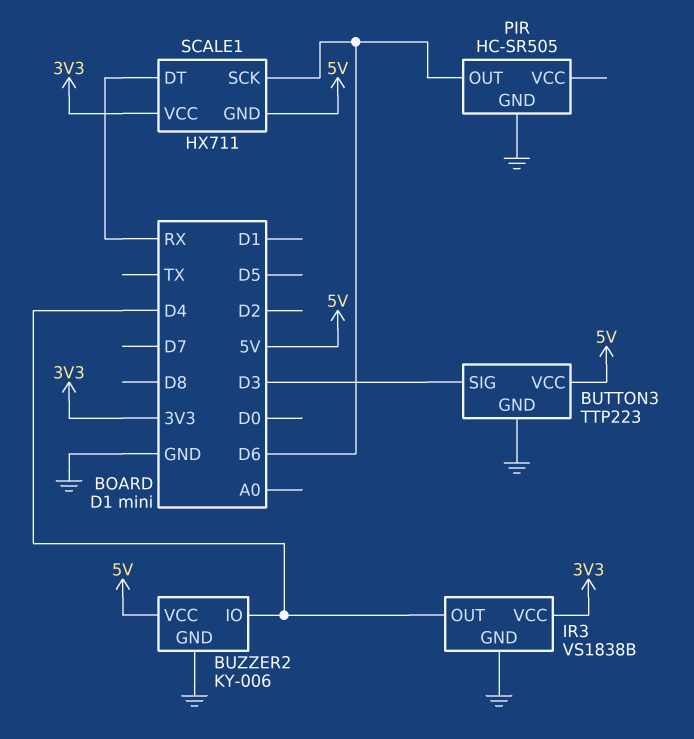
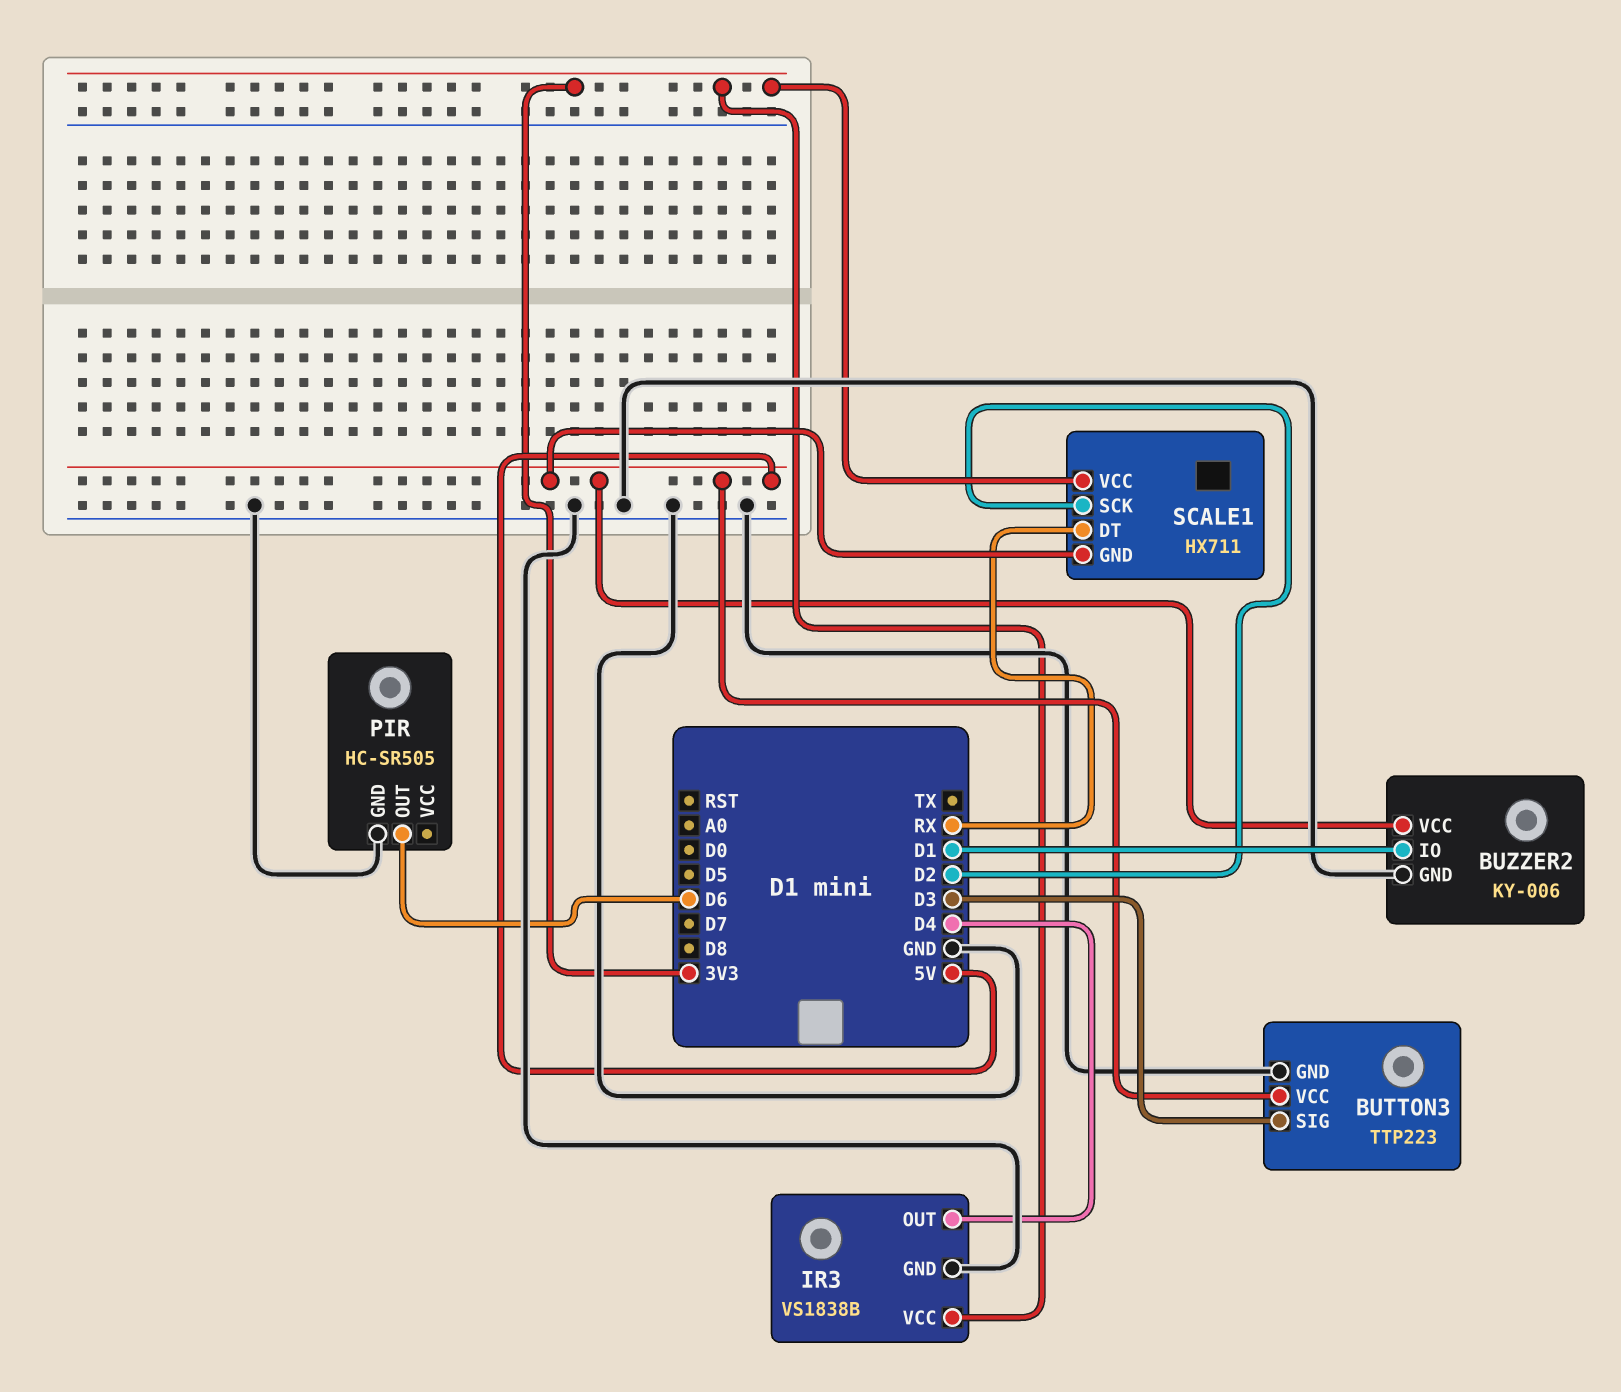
BUZZER2 pin IO: D4 -> D1
SCALE1 pin SCK: D6 -> D2

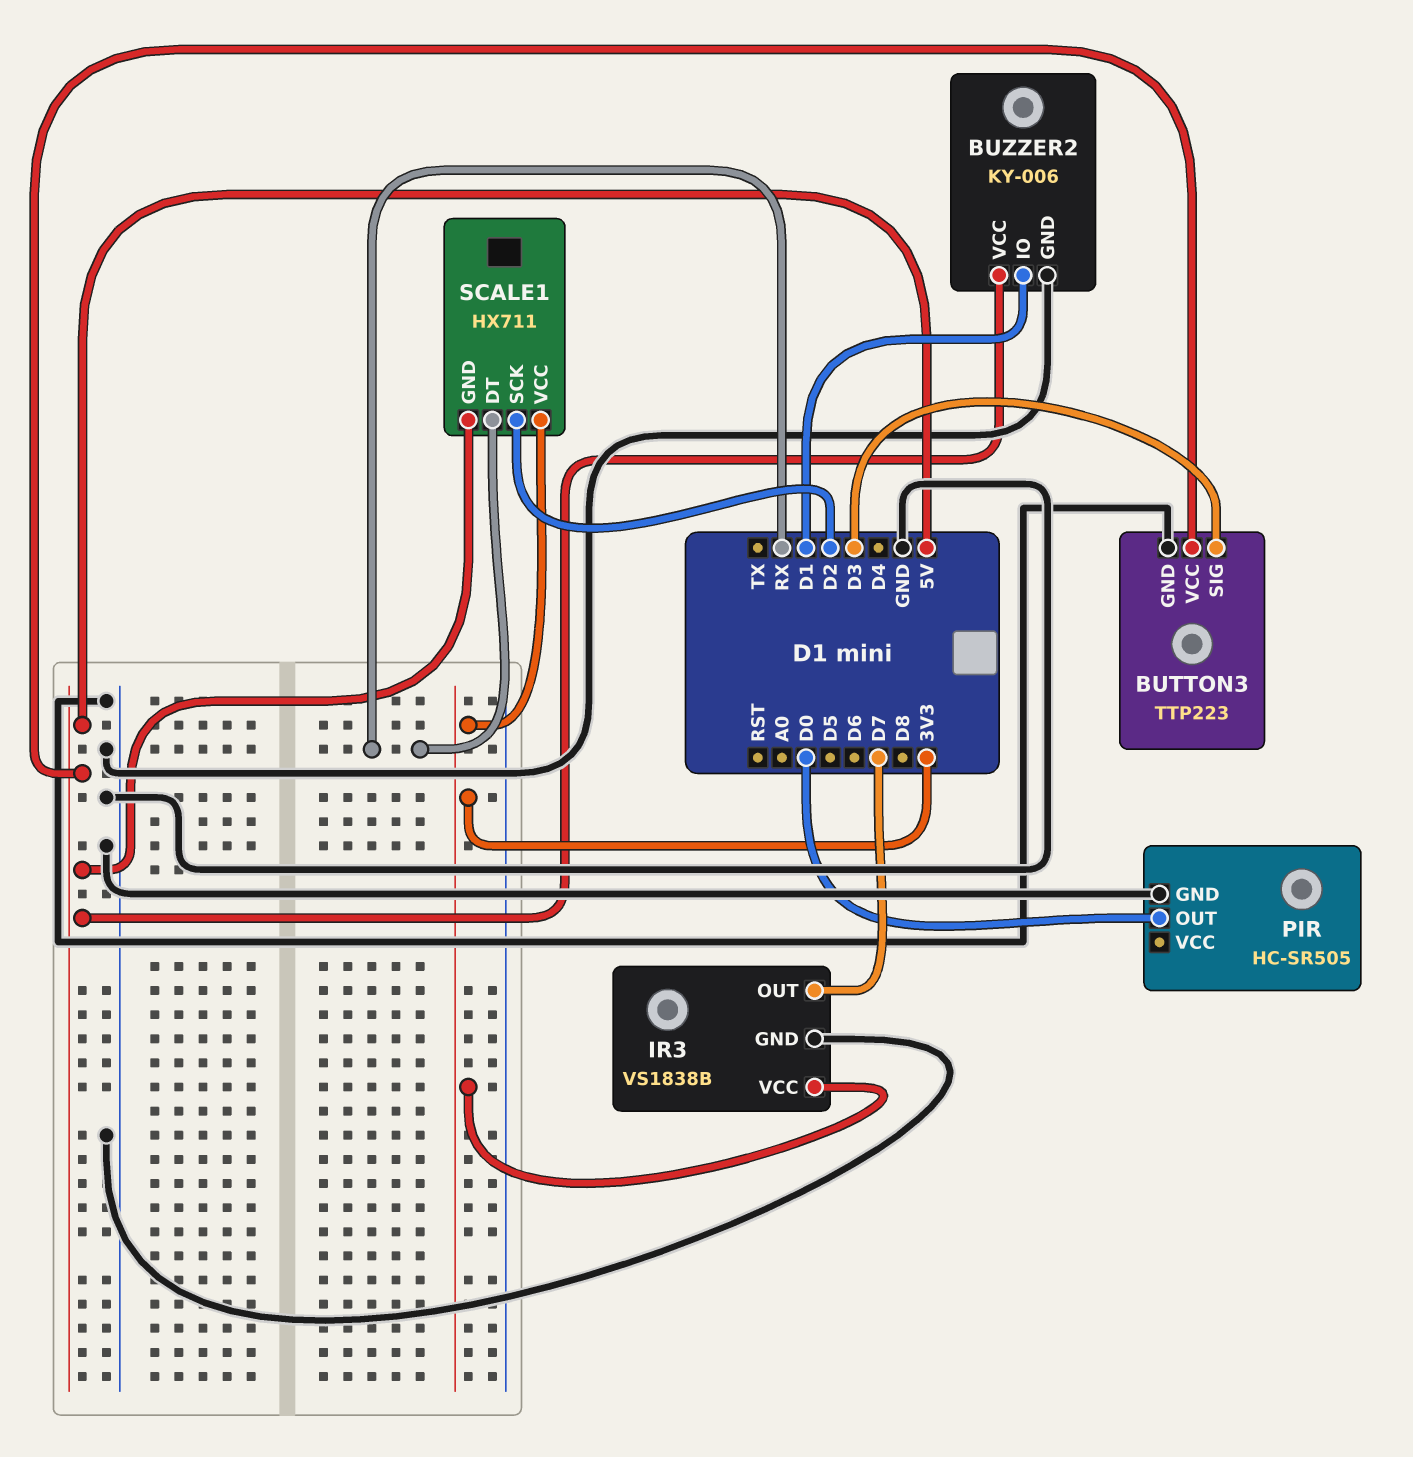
IR3 pin OUT: D4 -> D7
PIR pin OUT: D6 -> D0

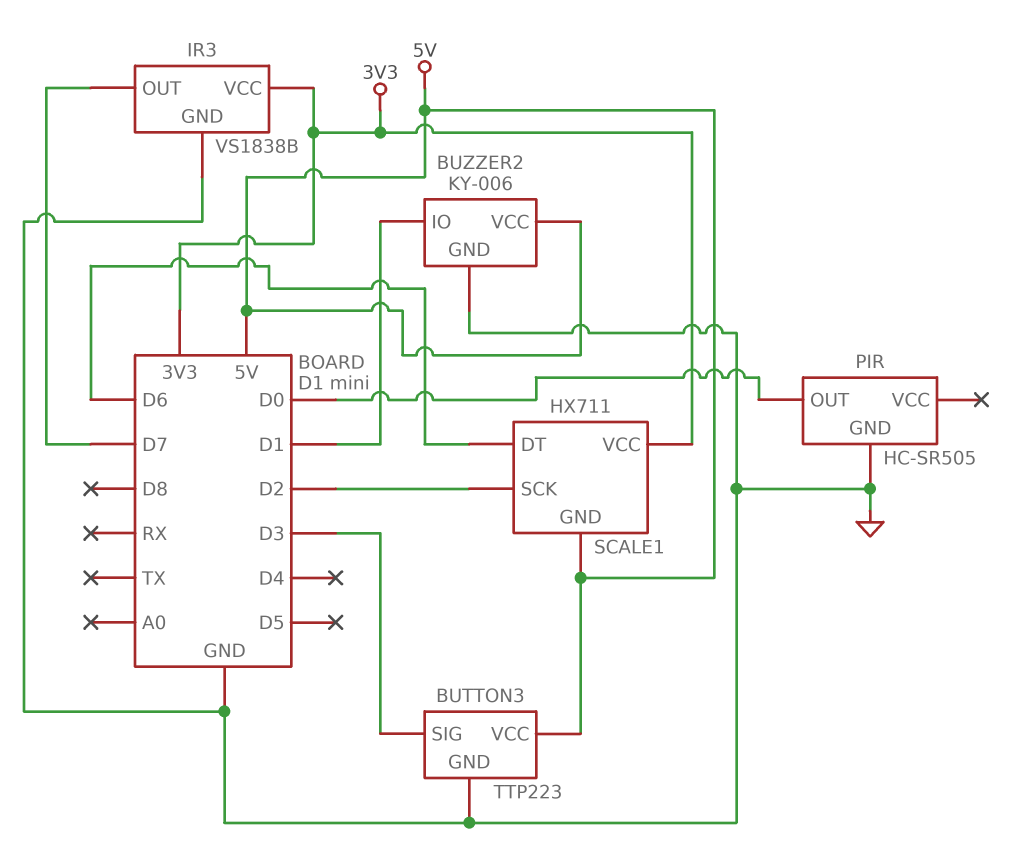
SCALE1 pin DT: RX -> D6

